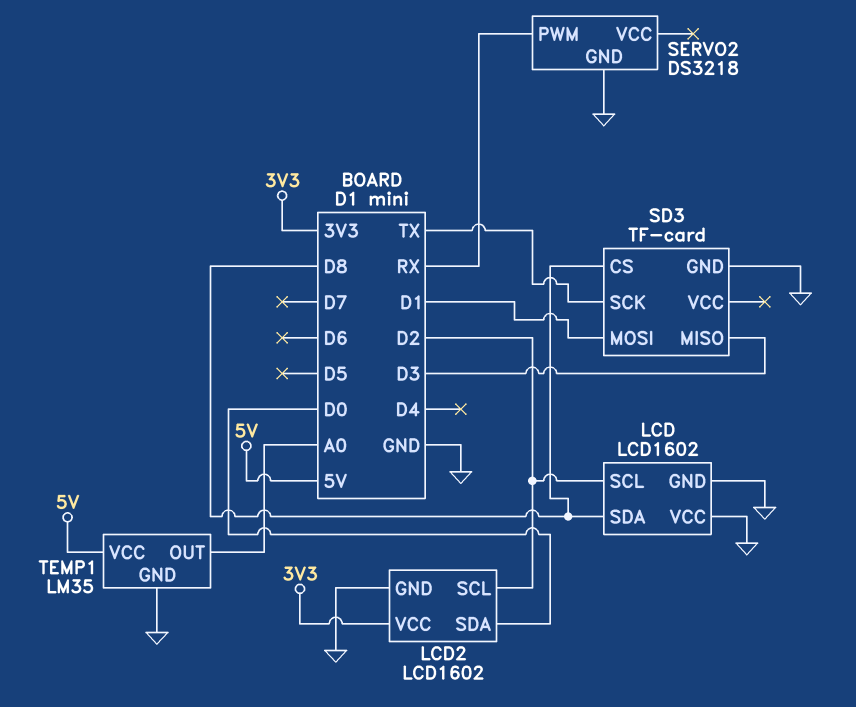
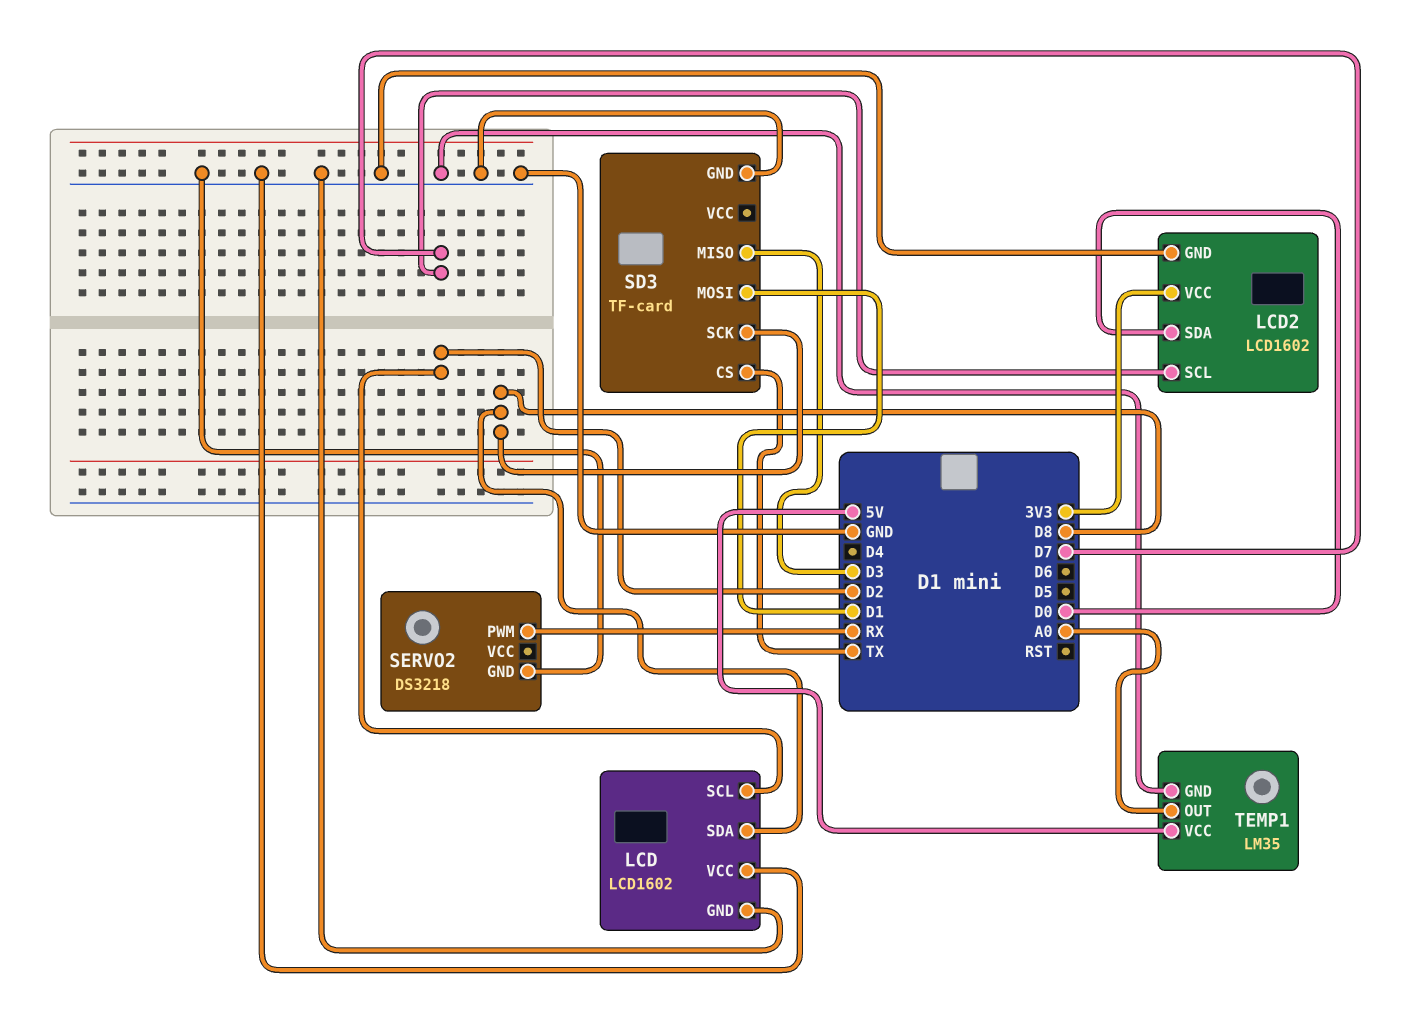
LCD2 pin SCL: D2 -> D7
SD3 pin CS: D8 -> TX
SD3 pin SCK: TX -> D8

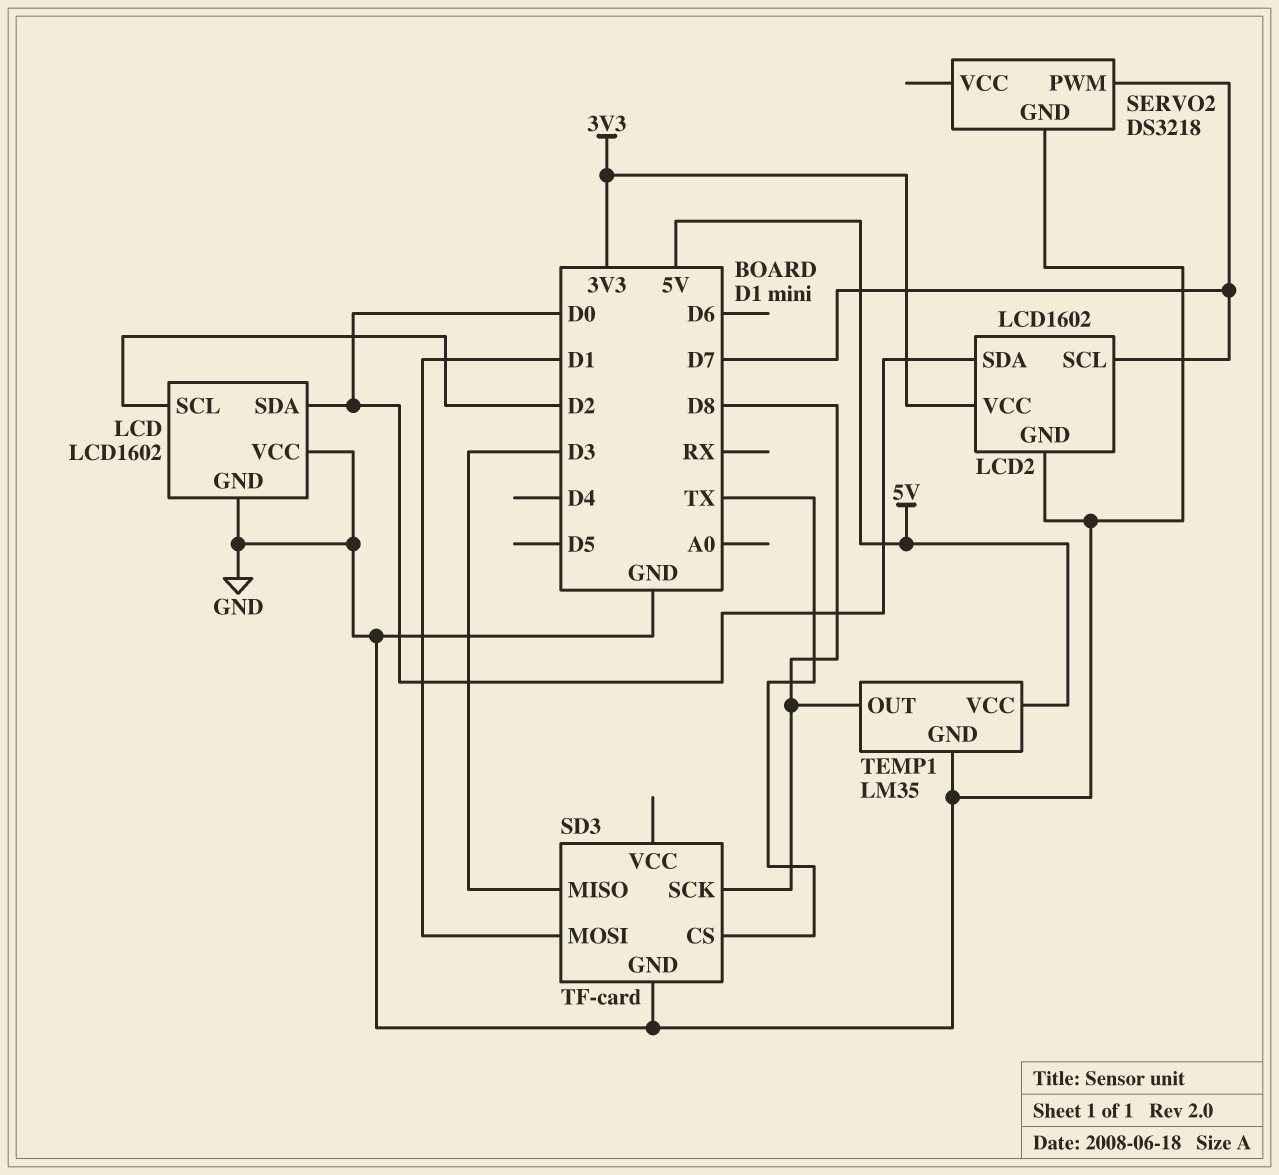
LCD pin SDA: D8 -> D0
SERVO2 pin PWM: RX -> D7
TEMP1 pin OUT: A0 -> D8

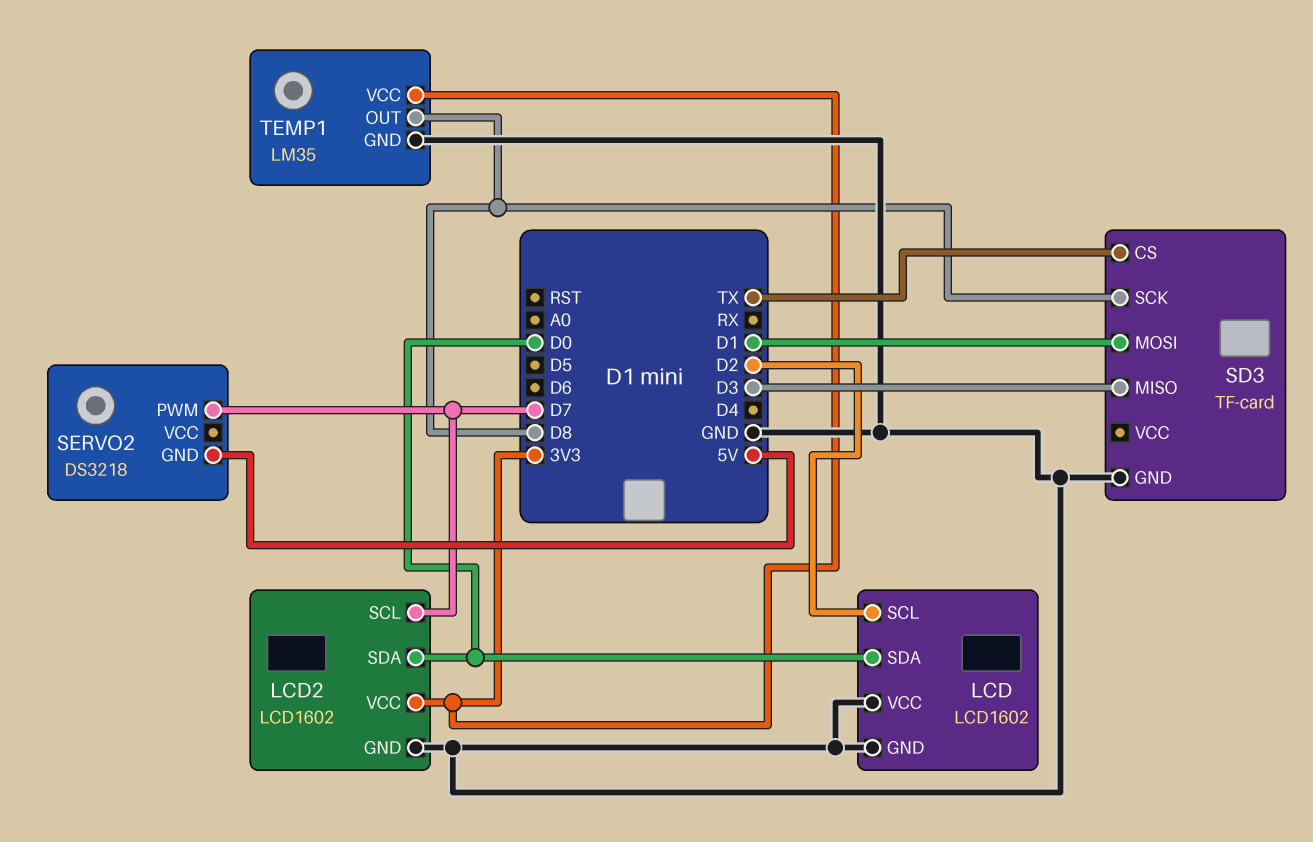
SERVO2 pin GND: GND -> 5V
TEMP1 pin VCC: 5V -> 3V3

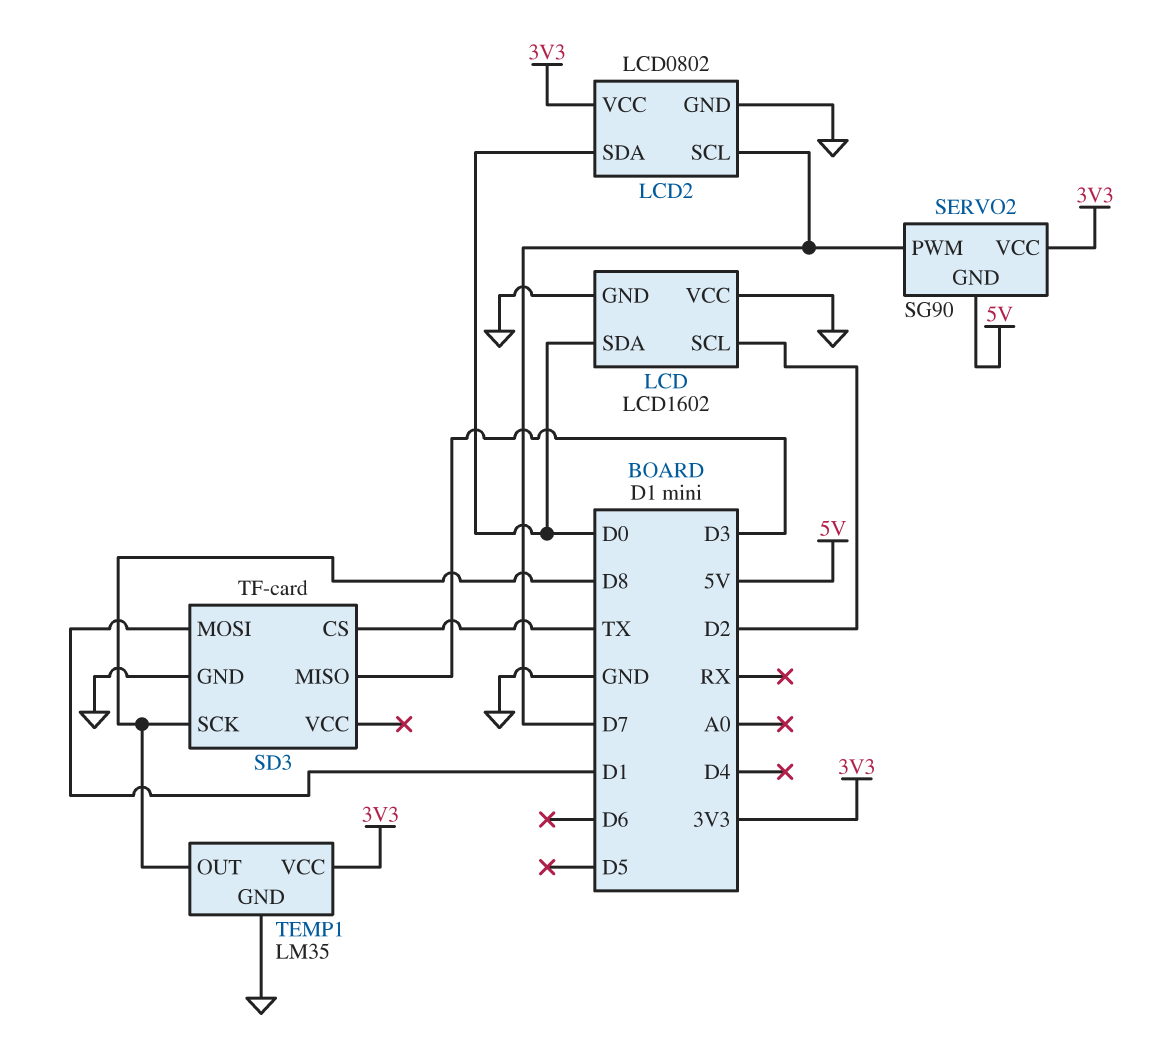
LCD2: LCD1602 -> LCD0802
SERVO2: DS3218 -> SG90
SERVO2 pin VCC: none -> 3V3

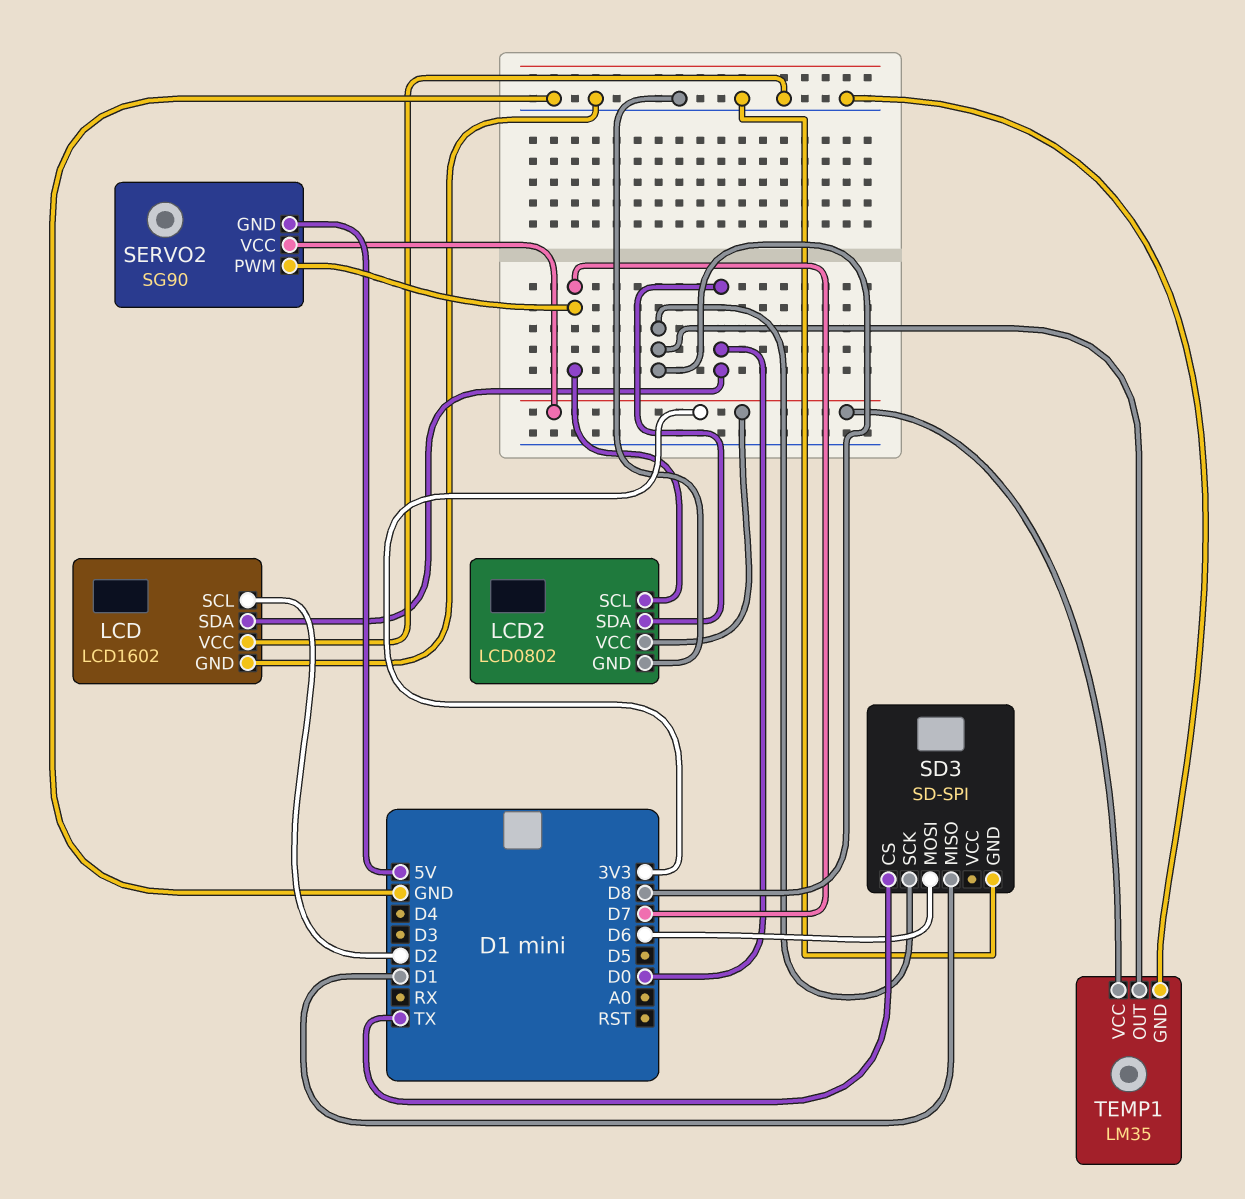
SD3: TF-card -> SD-SPI
SD3 pin MISO: D3 -> D1
SD3 pin MOSI: D1 -> D6

